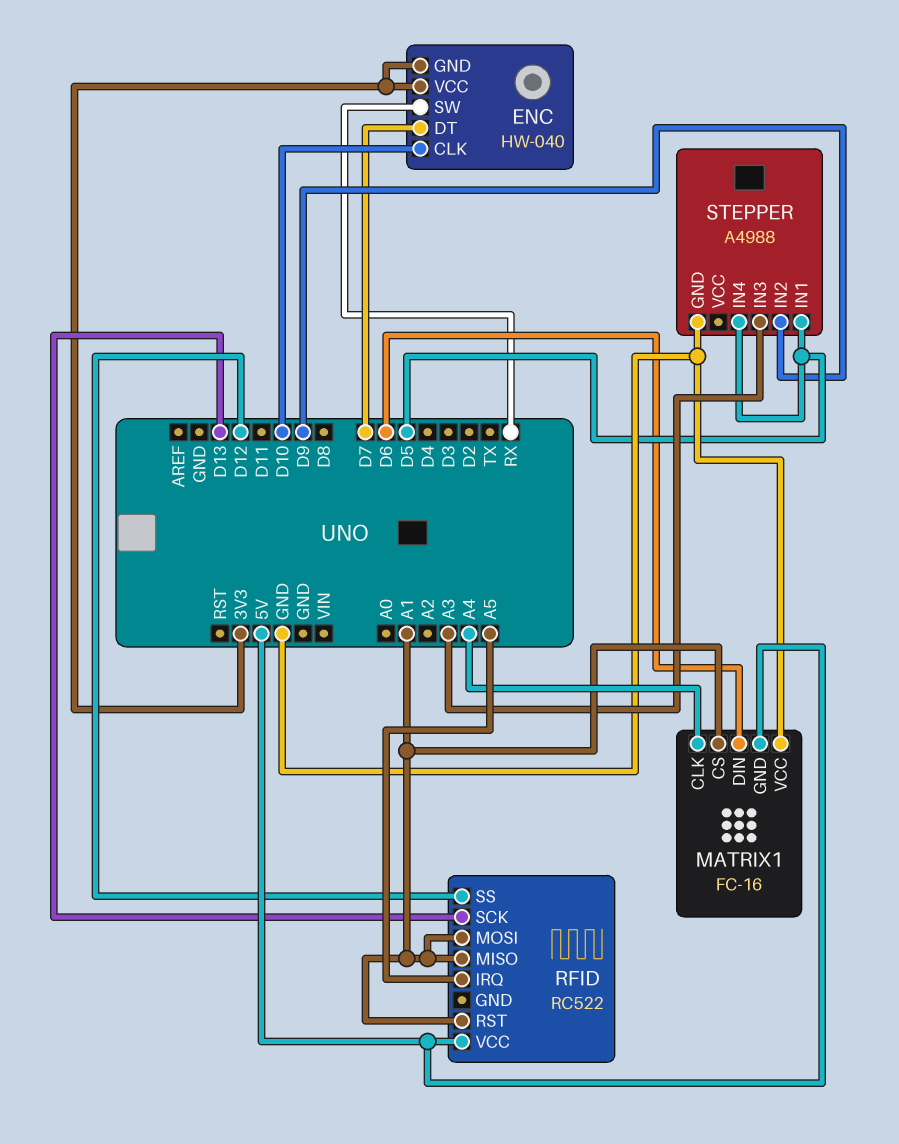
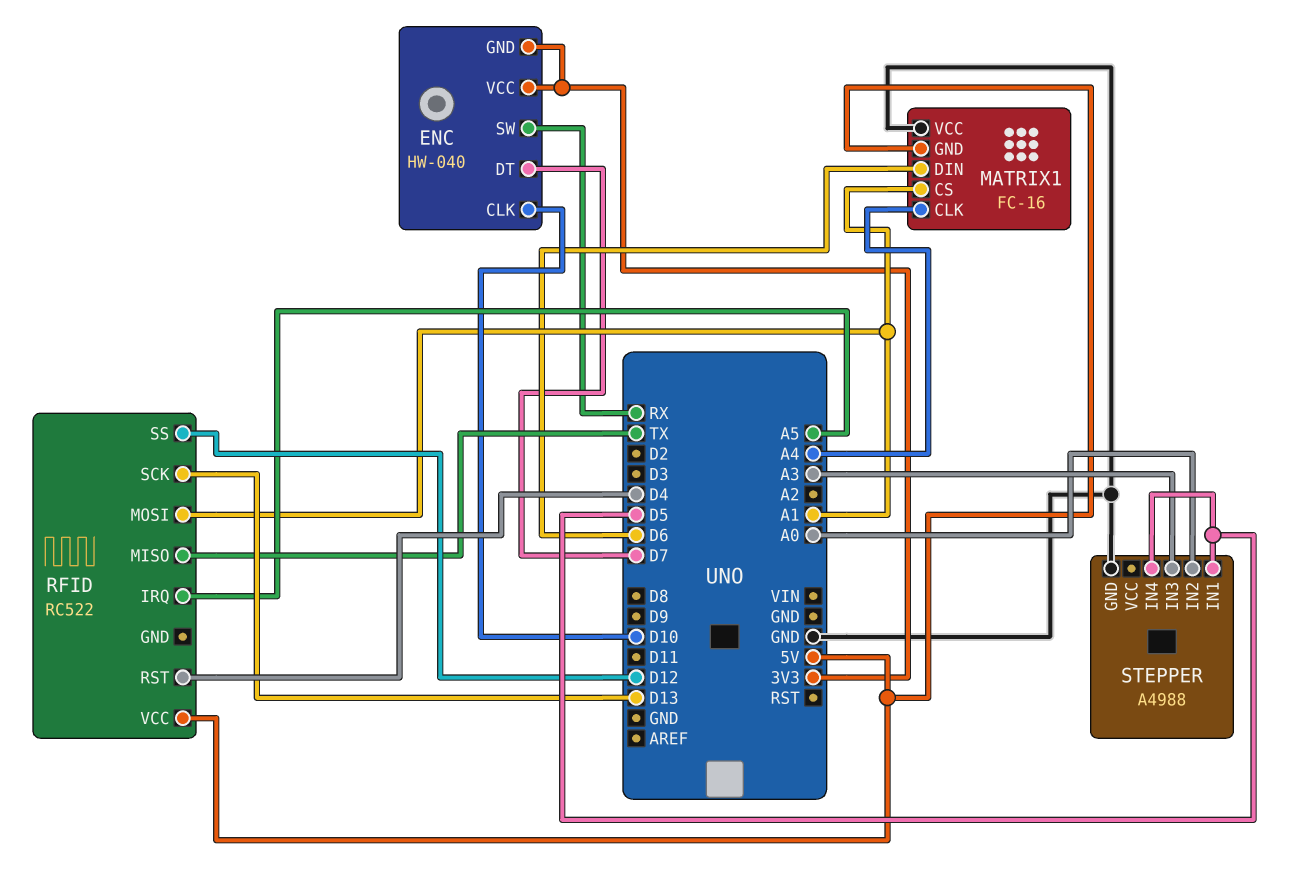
RFID pin MISO: A1 -> TX
RFID pin RST: A1 -> D4
STEPPER pin IN2: D9 -> A0

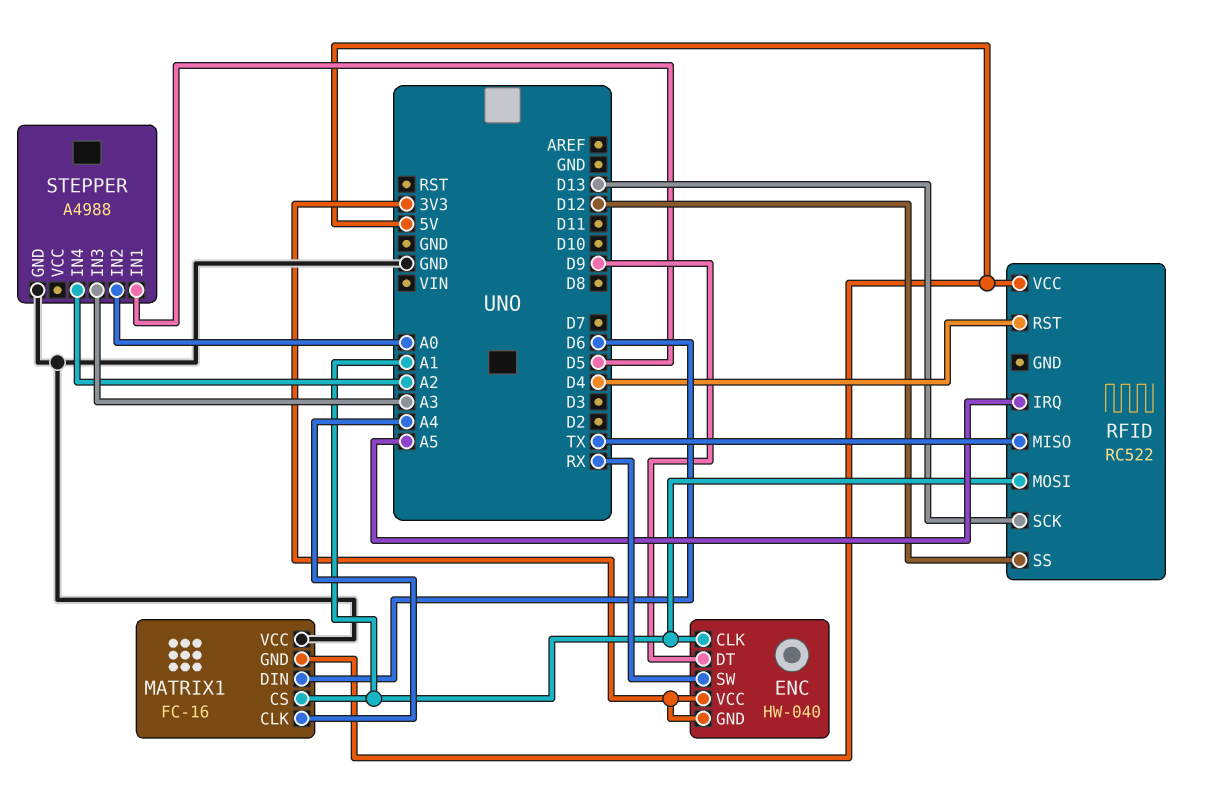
ENC pin CLK: D10 -> A1
ENC pin DT: D7 -> D9
STEPPER pin IN4: D5 -> A2

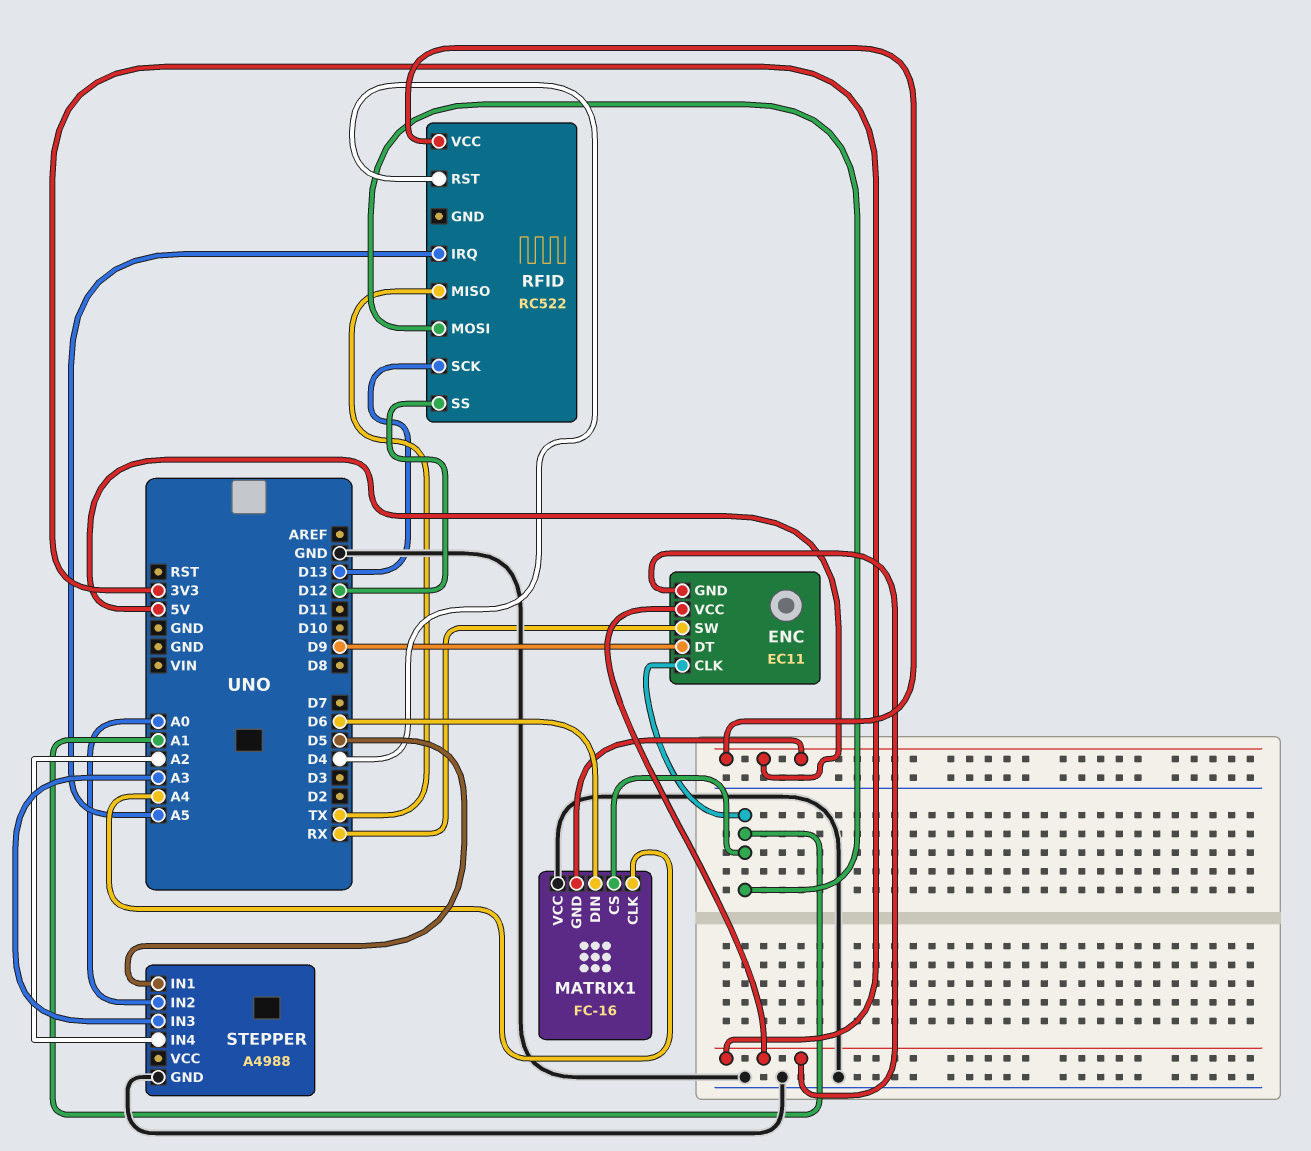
ENC: HW-040 -> EC11

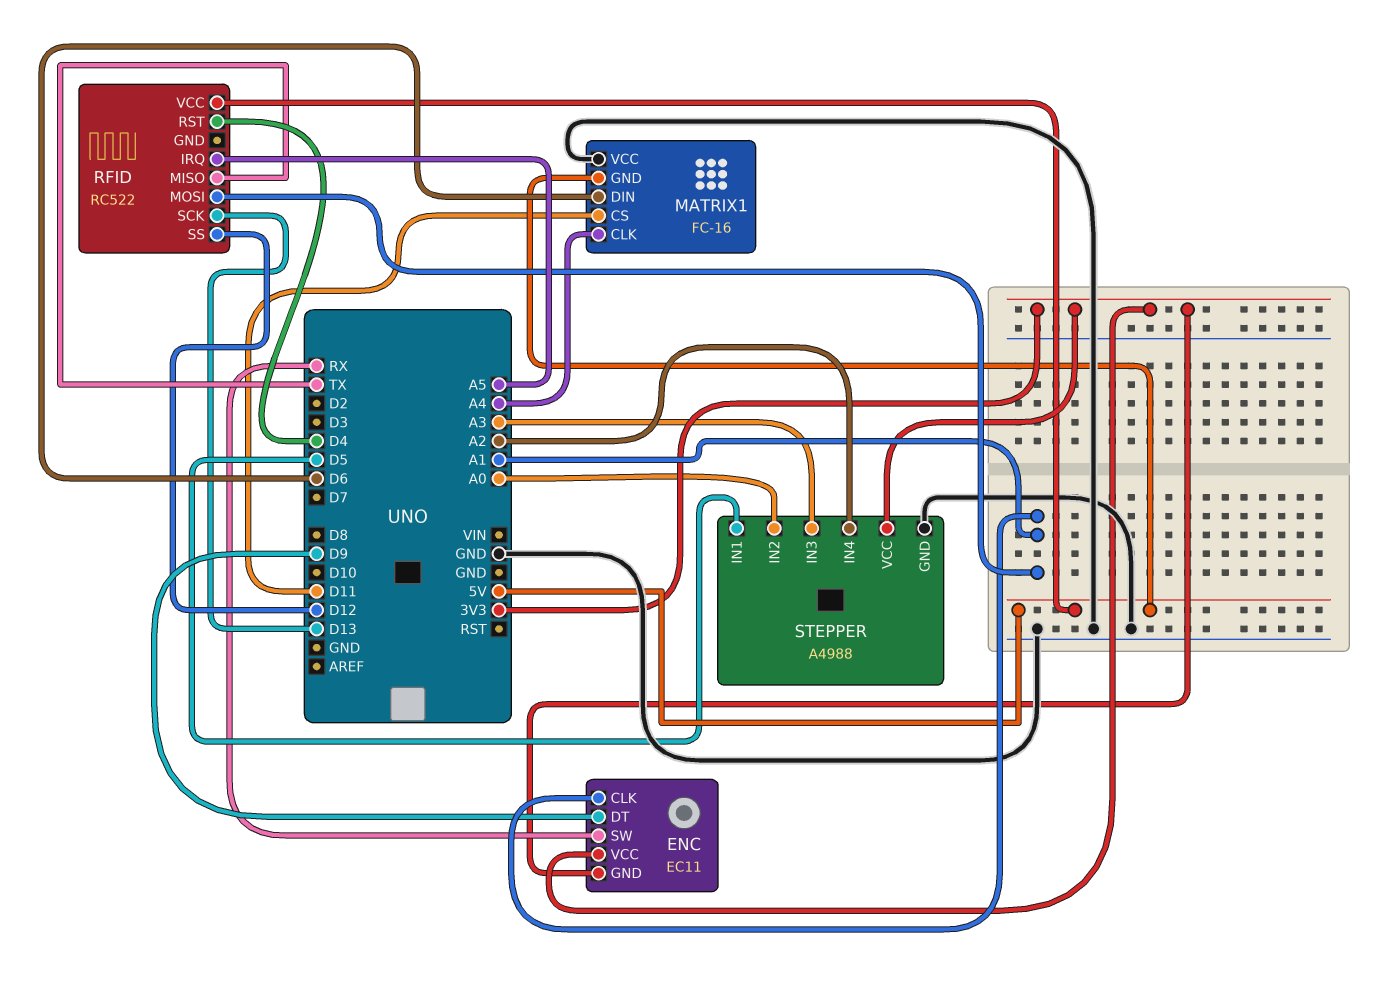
MATRIX1 pin CS: A1 -> D11
STEPPER pin VCC: none -> 3V3

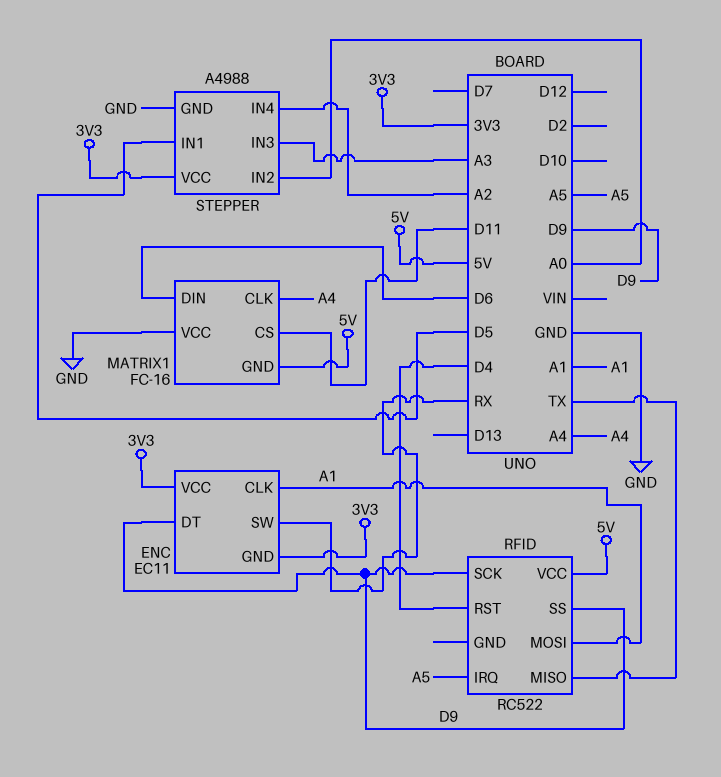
RFID pin SCK: D13 -> D9
RFID pin SS: D12 -> D9

